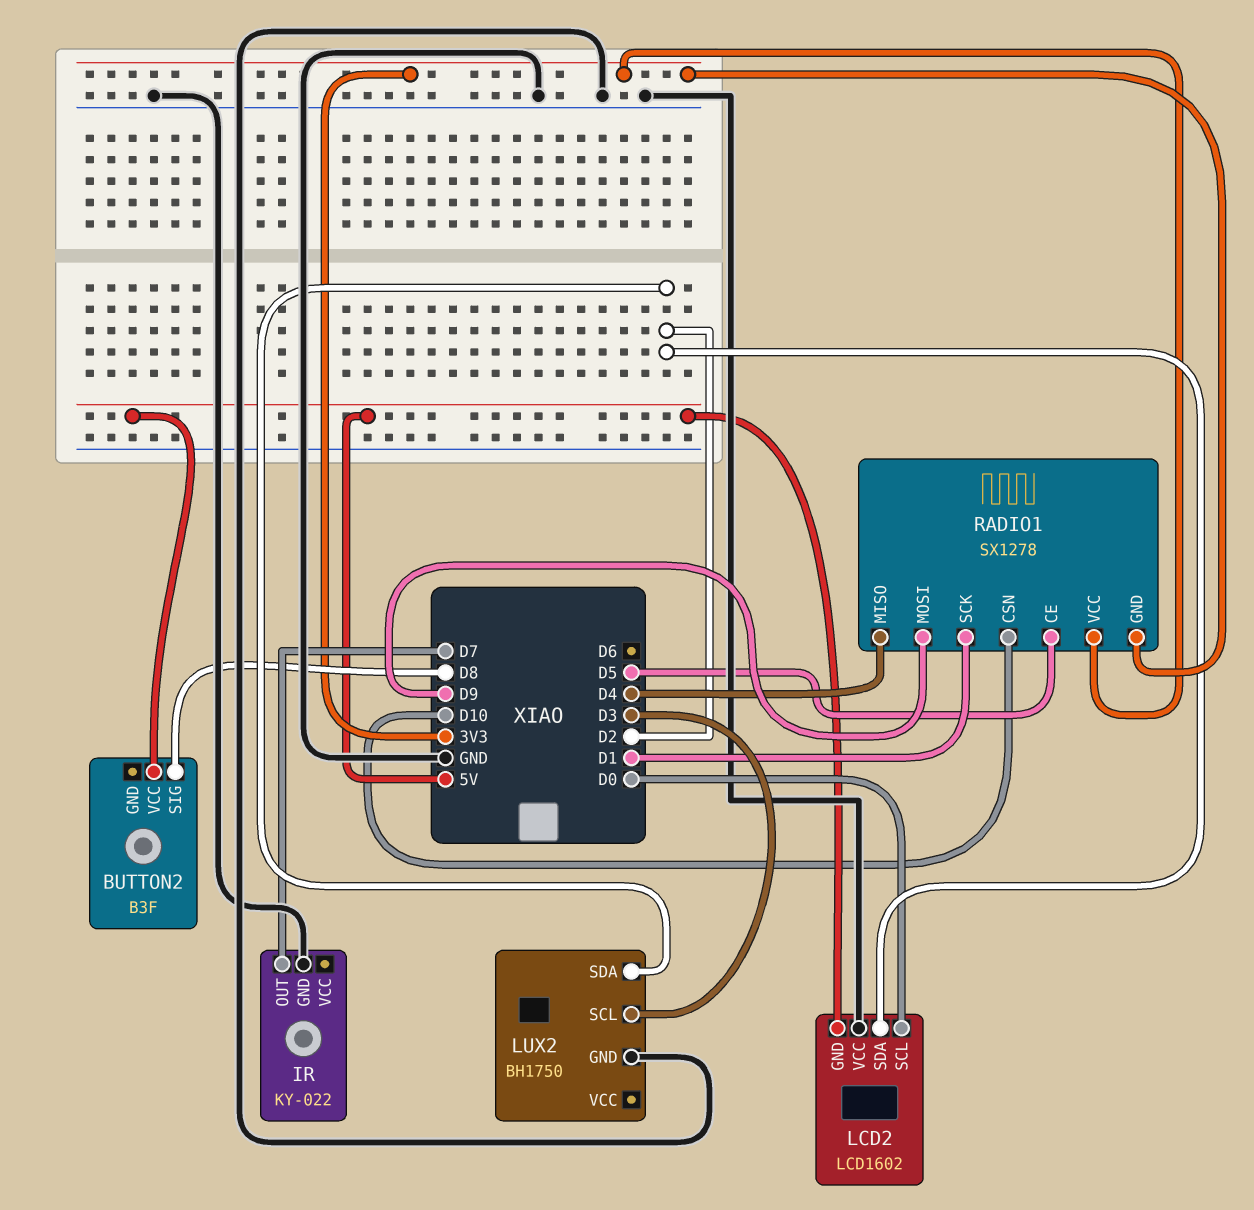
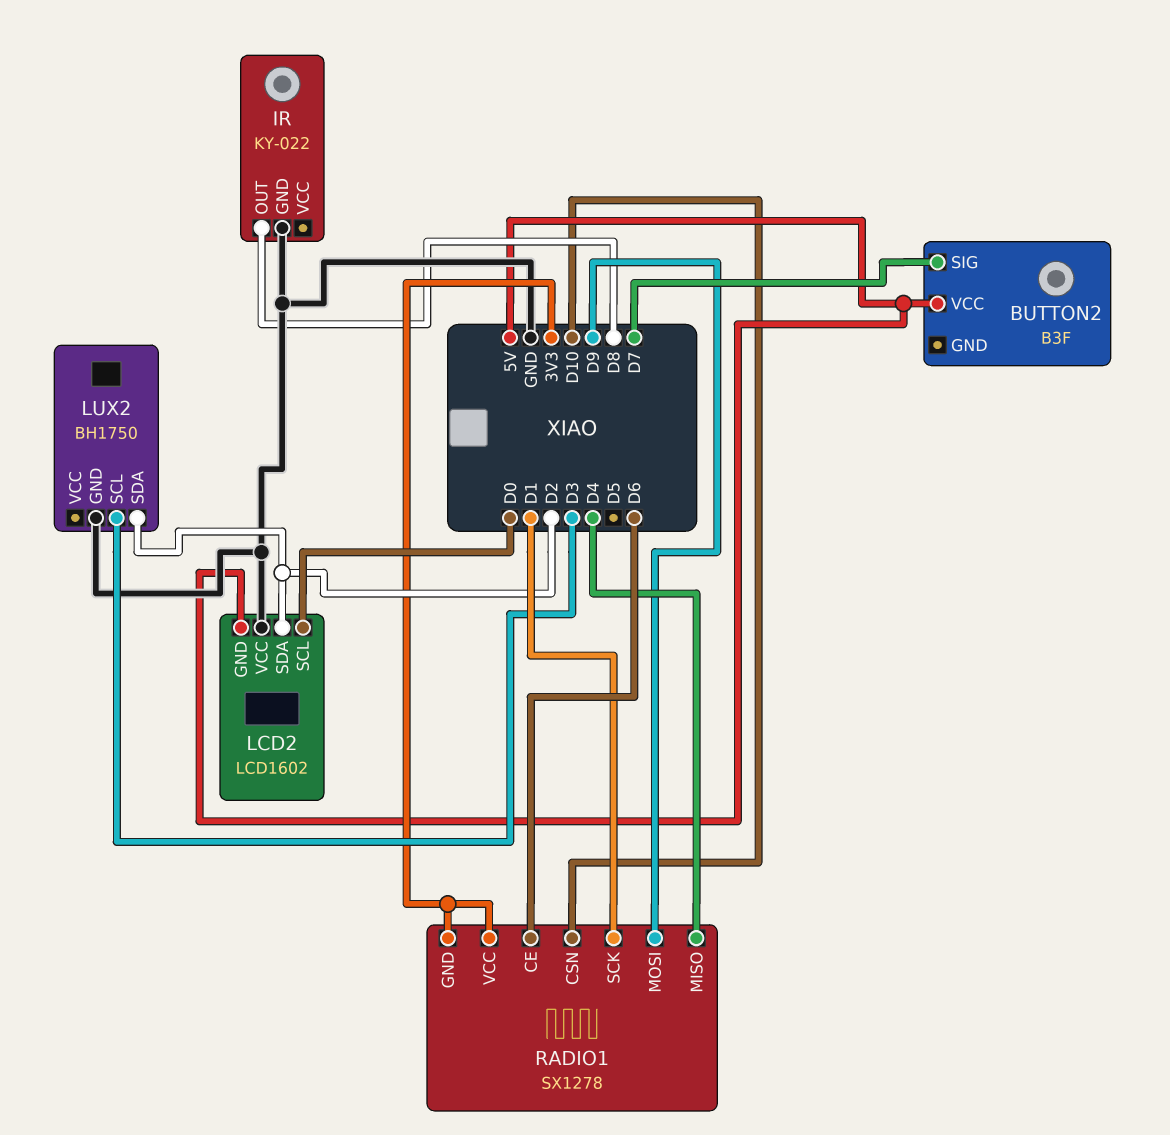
BUTTON2 pin SIG: D8 -> D7
IR pin OUT: D7 -> D8
RADIO1 pin CE: D5 -> D6

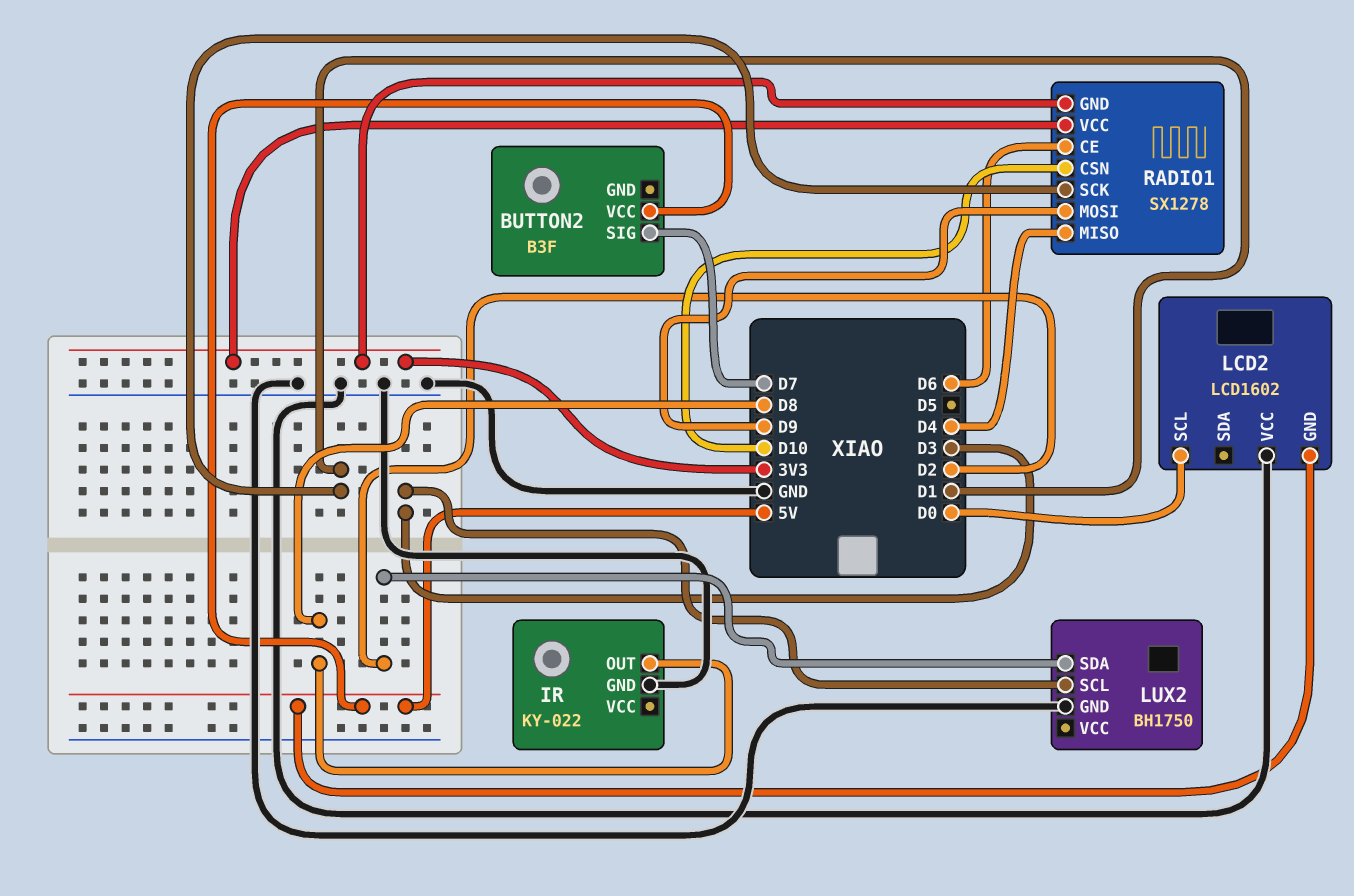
LCD2 pin SDA: D2 -> none

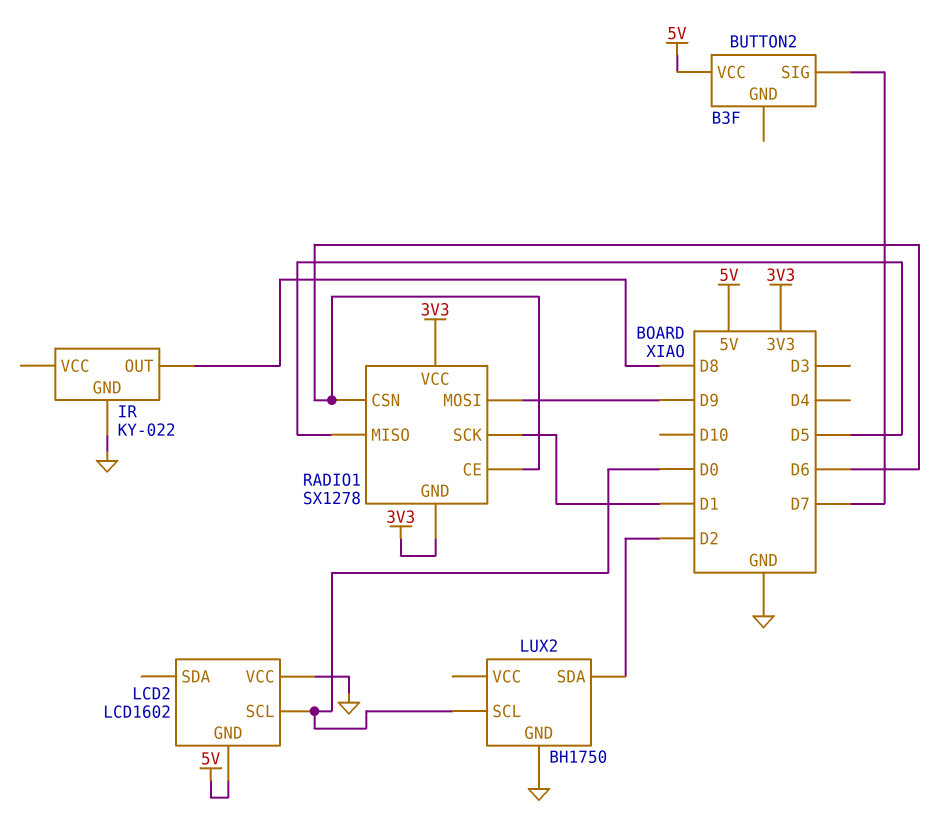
LUX2 pin SCL: D3 -> D0
RADIO1 pin CSN: D10 -> D6
RADIO1 pin MISO: D4 -> D5

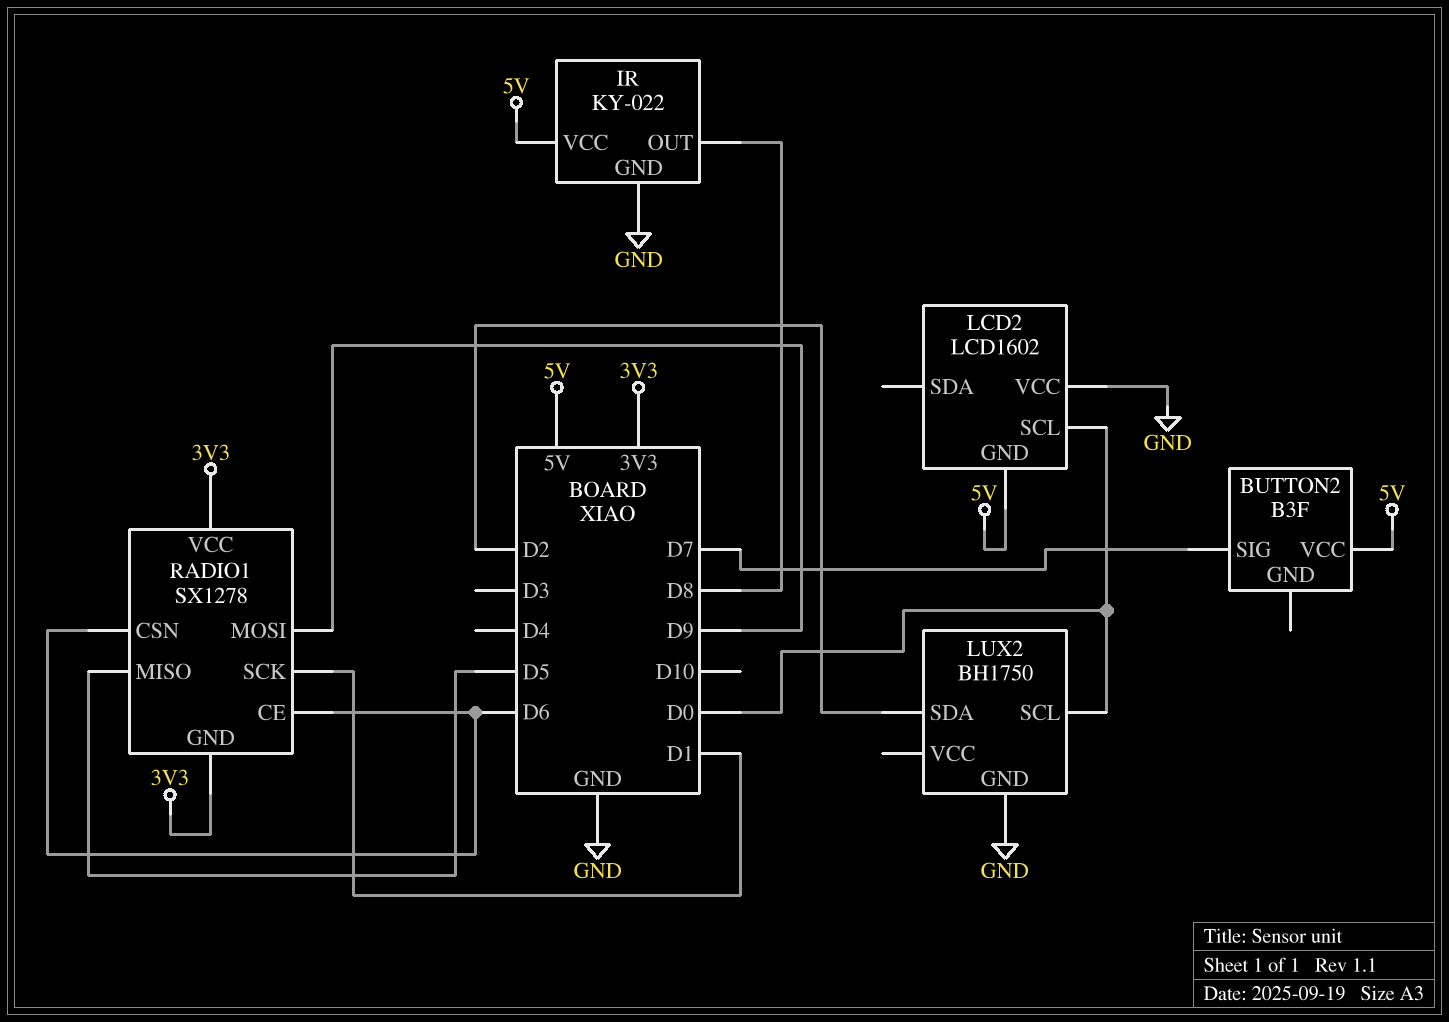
IR pin VCC: none -> 5V

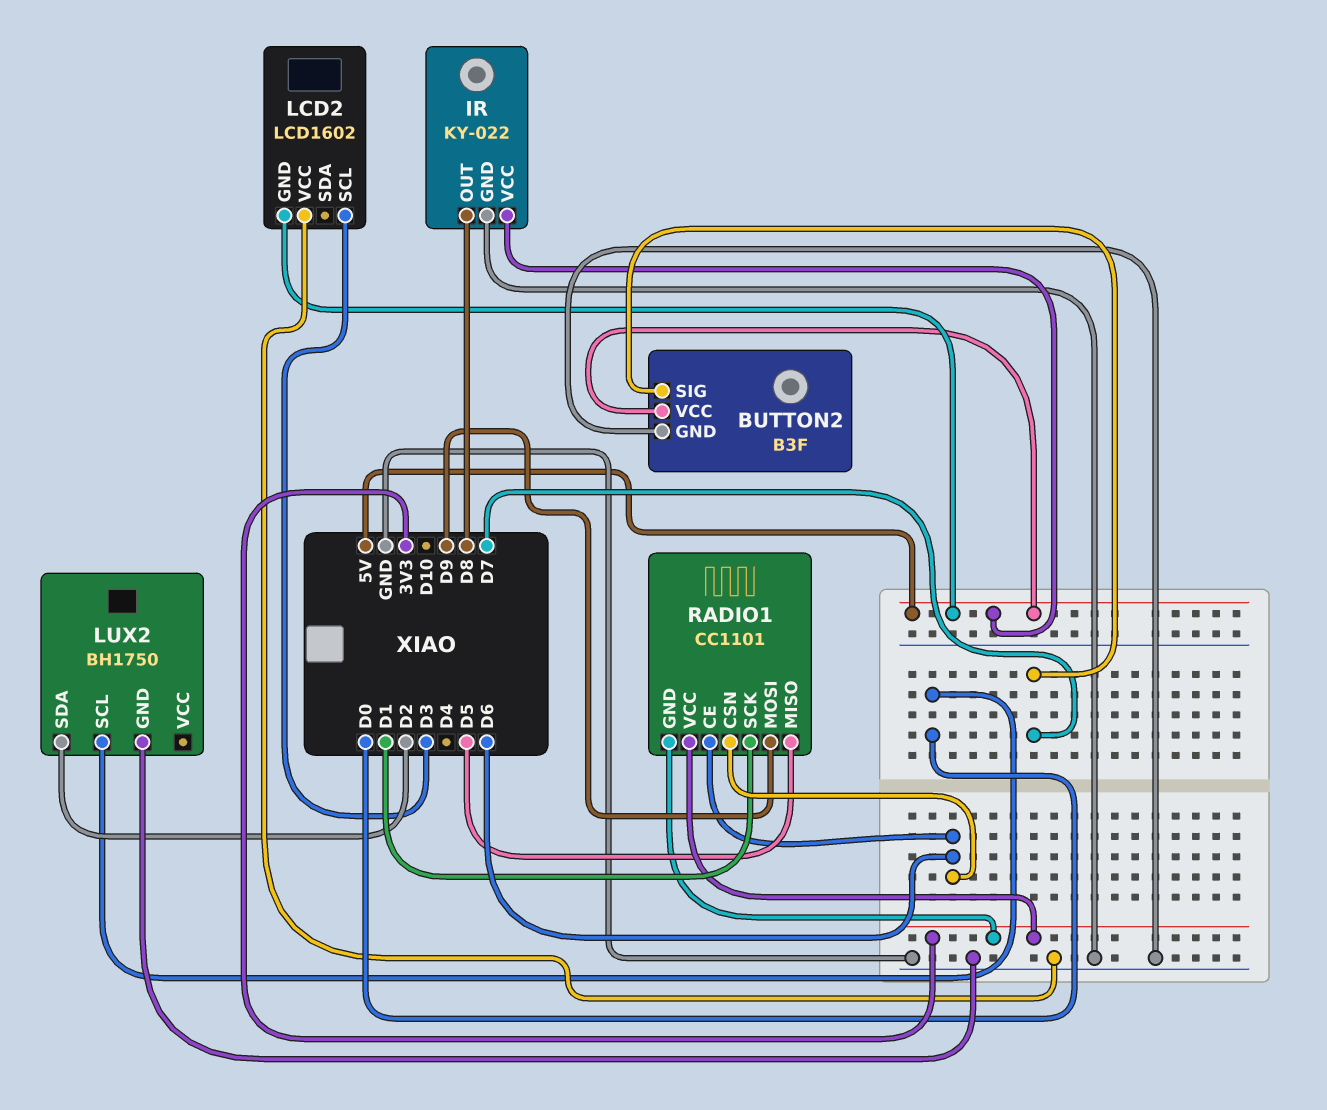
BUTTON2 pin GND: none -> GND
LCD2 pin SCL: D0 -> D3
RADIO1: SX1278 -> CC1101

